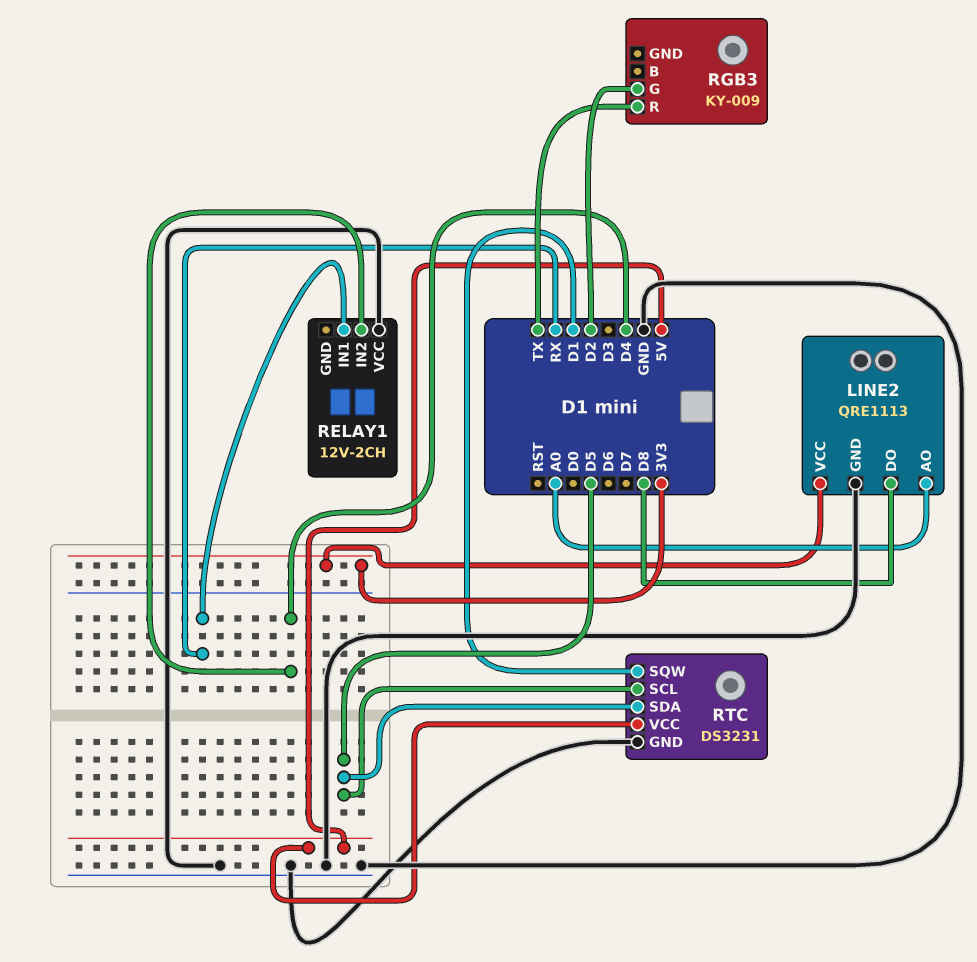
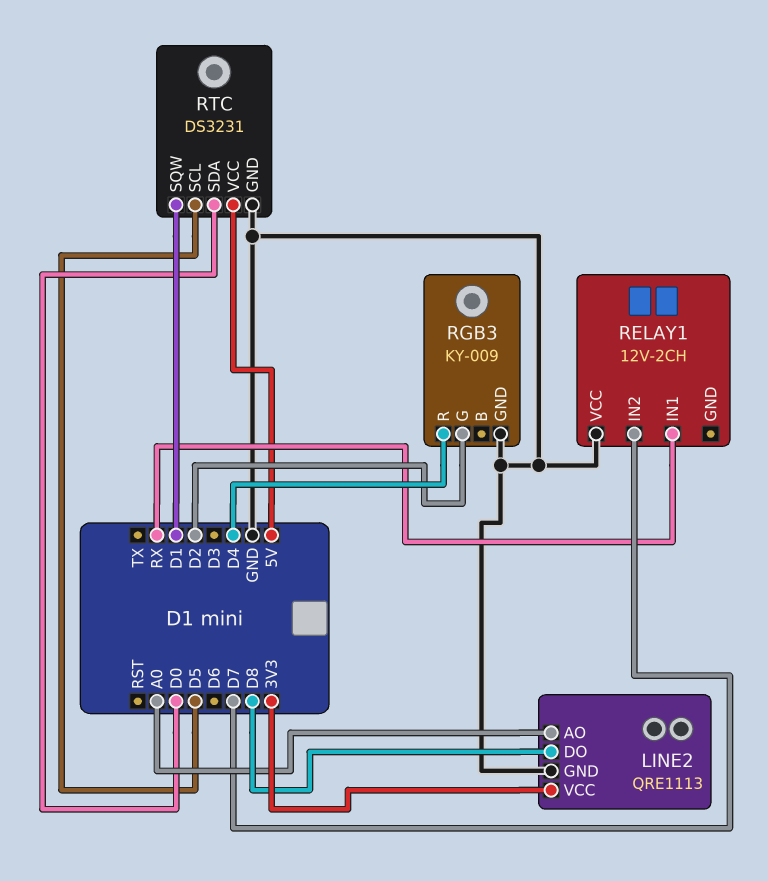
RELAY1 pin IN2: D4 -> D7
RGB3 pin GND: none -> GND
RGB3 pin R: TX -> D4
RTC pin SDA: D5 -> D0

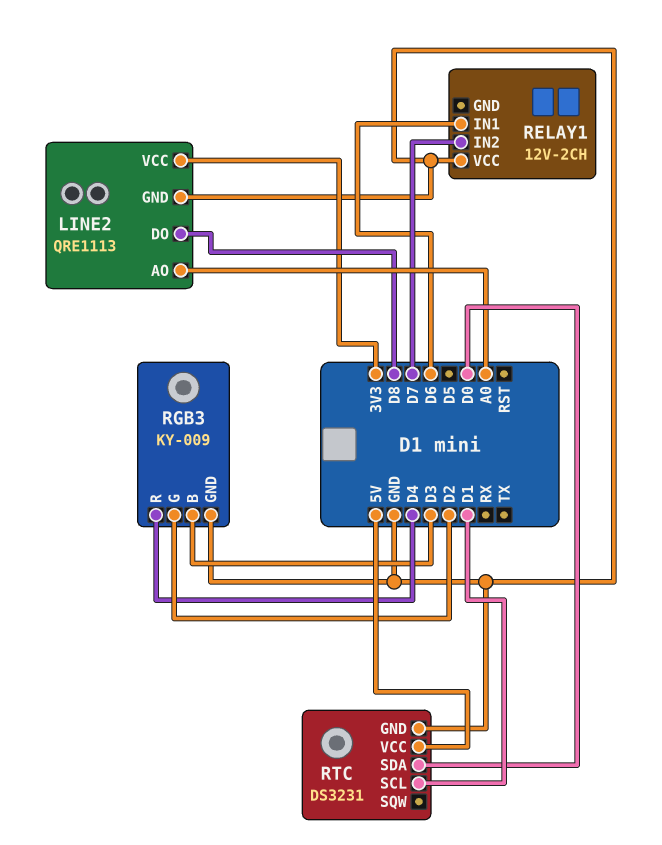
RELAY1 pin IN1: RX -> D6
RGB3 pin B: none -> D3
RTC pin SCL: D5 -> D1
RTC pin SQW: D1 -> none

